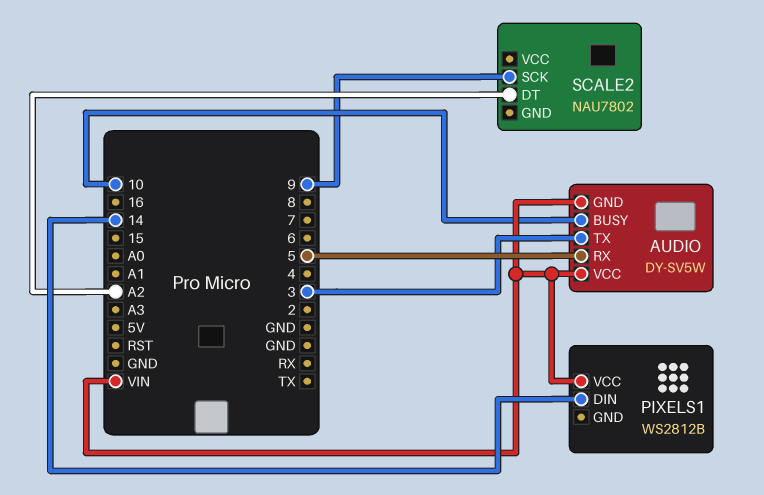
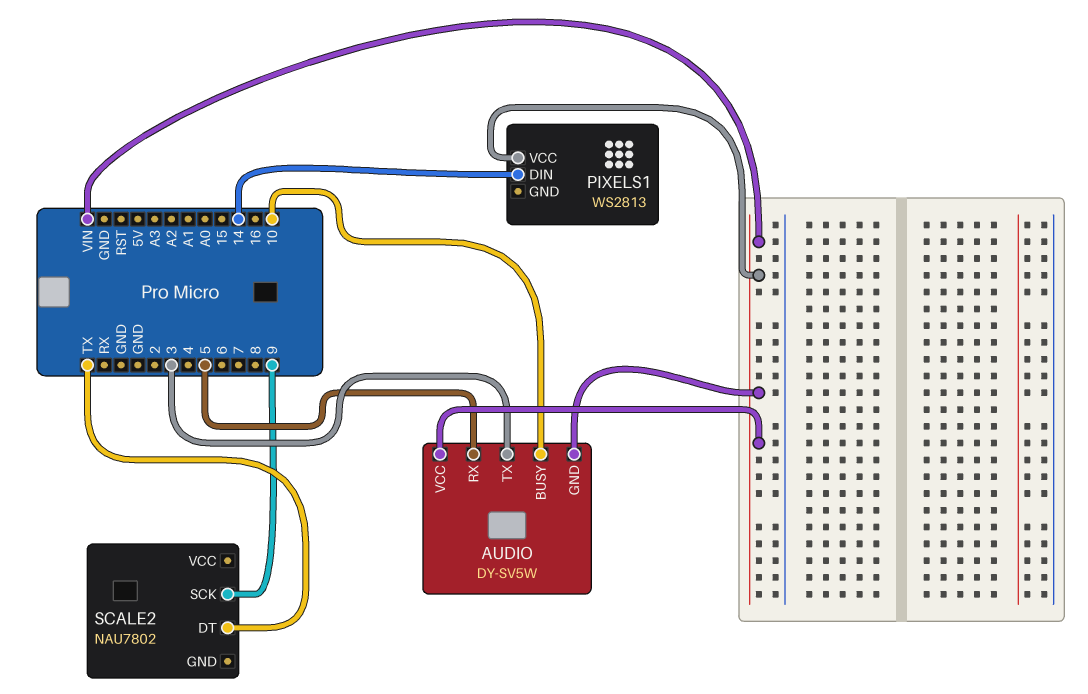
PIXELS1: WS2812B -> WS2813
SCALE2 pin DT: A2 -> TX

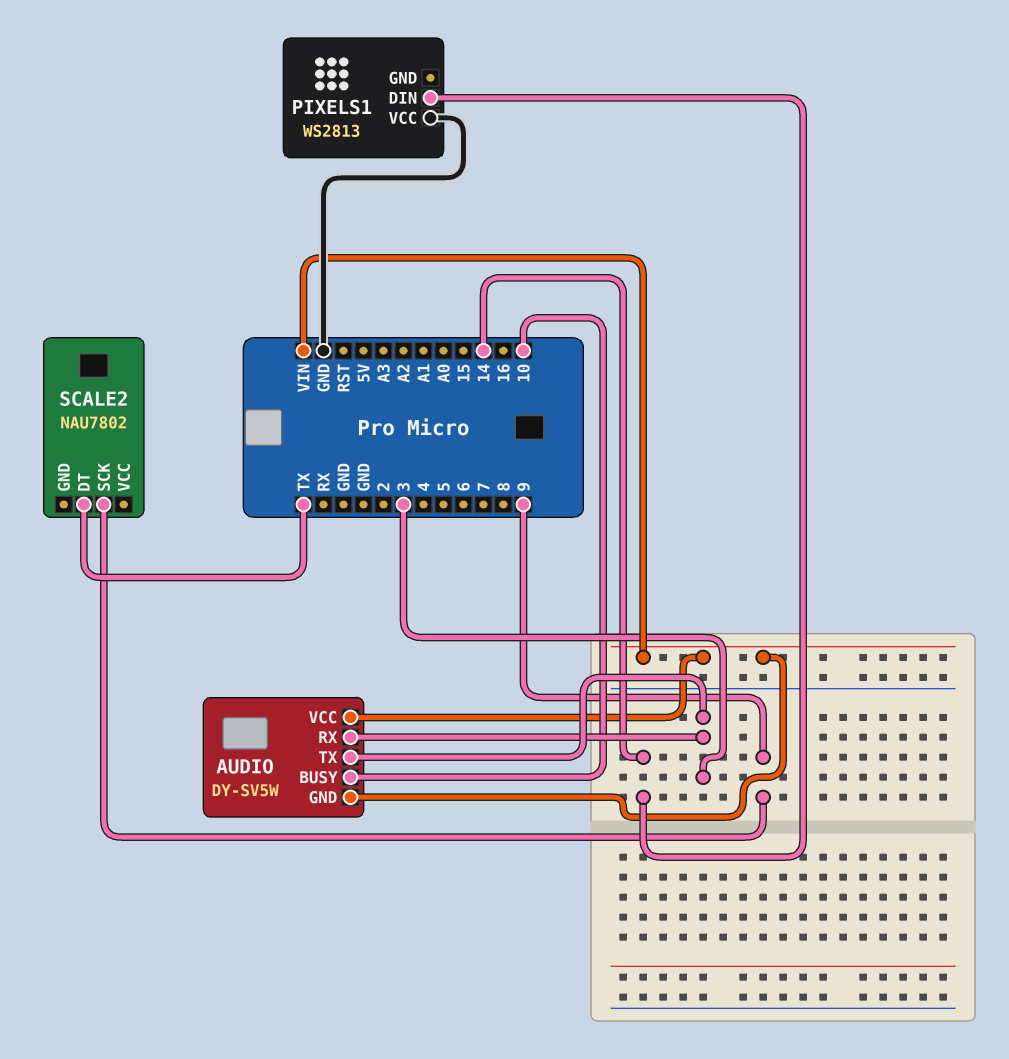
AUDIO pin RX: 5 -> 3
PIXELS1 pin VCC: VIN -> GND

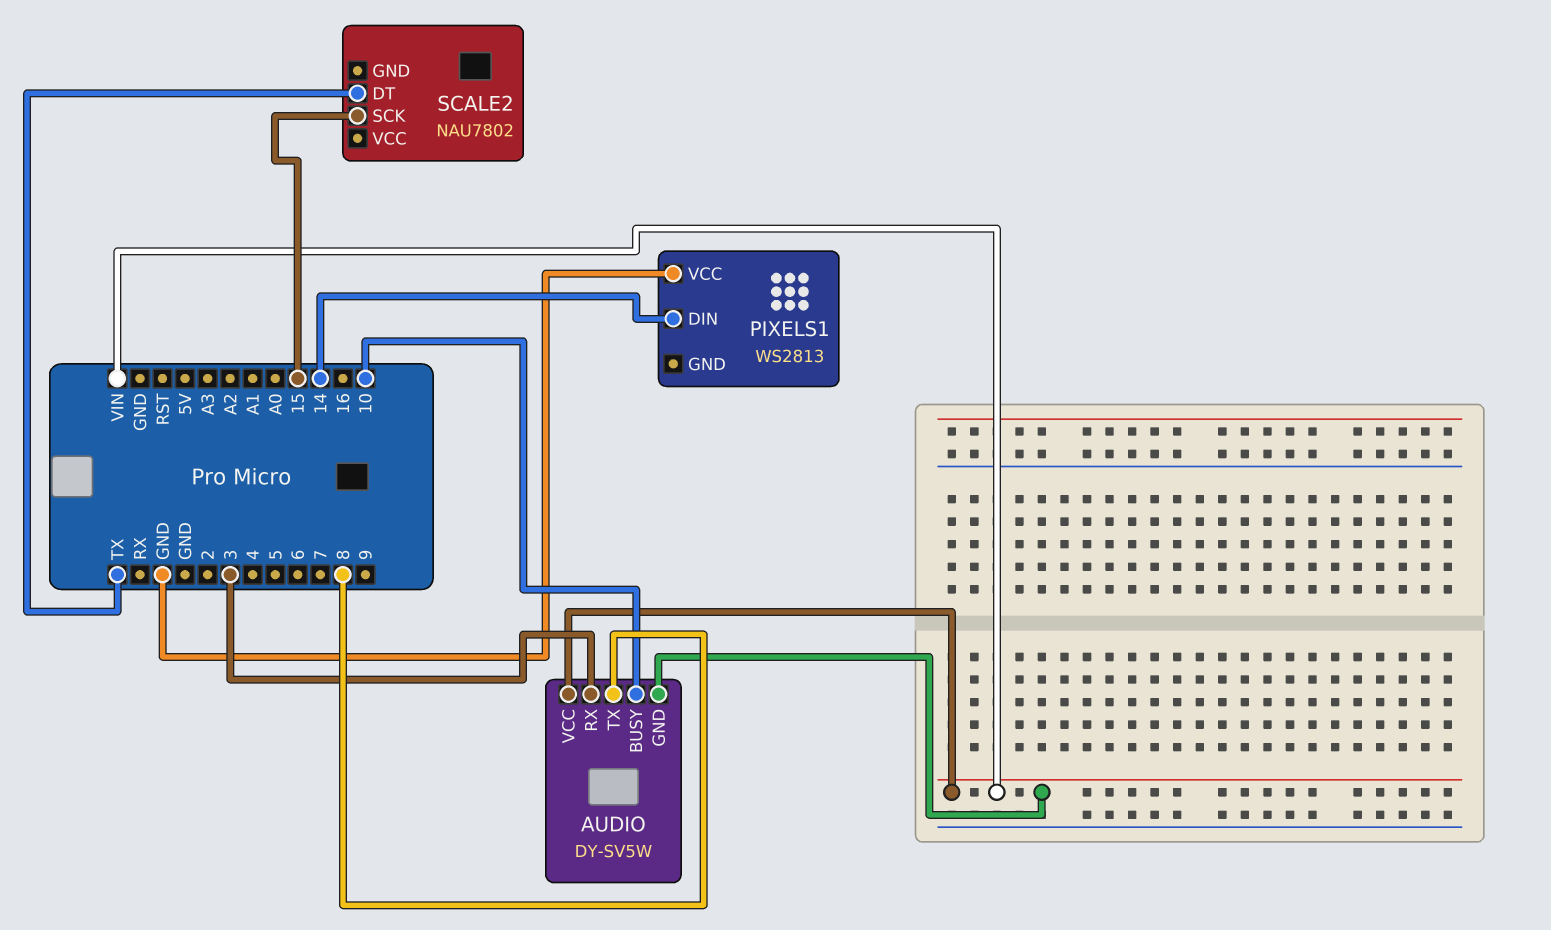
AUDIO pin TX: 3 -> 8
SCALE2 pin SCK: 9 -> 15

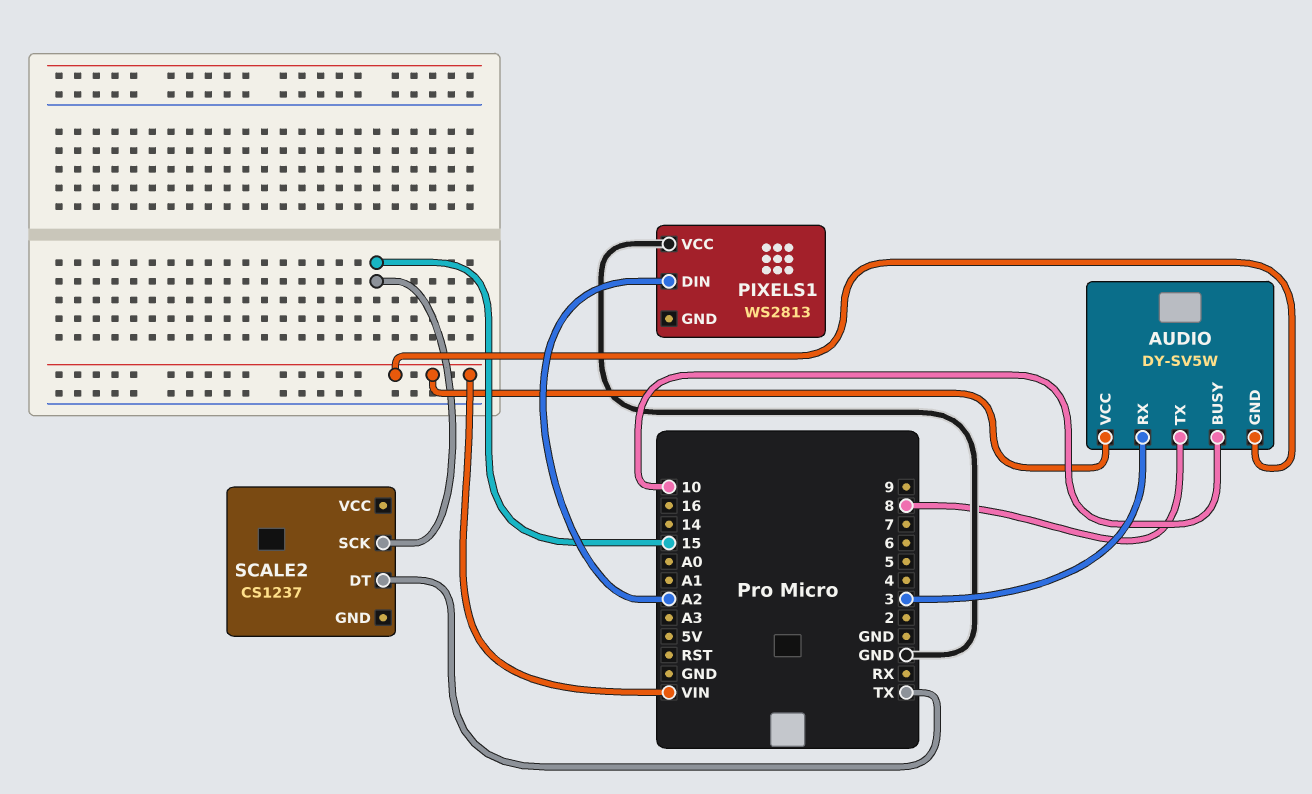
PIXELS1 pin DIN: 14 -> A2
SCALE2: NAU7802 -> CS1237

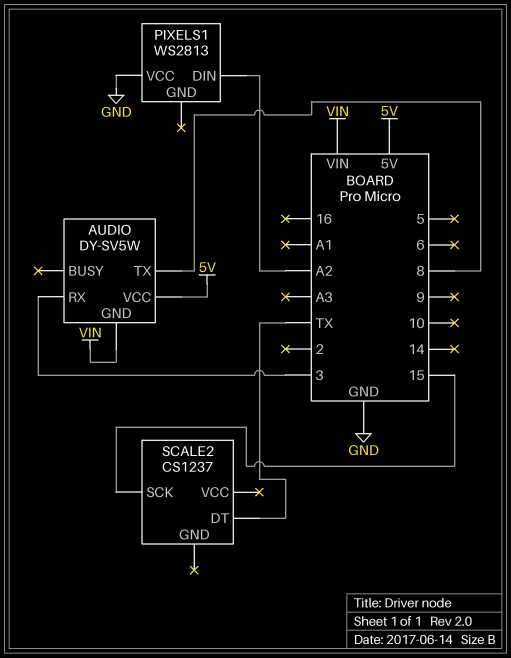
AUDIO pin BUSY: 10 -> none
AUDIO pin VCC: VIN -> 5V

